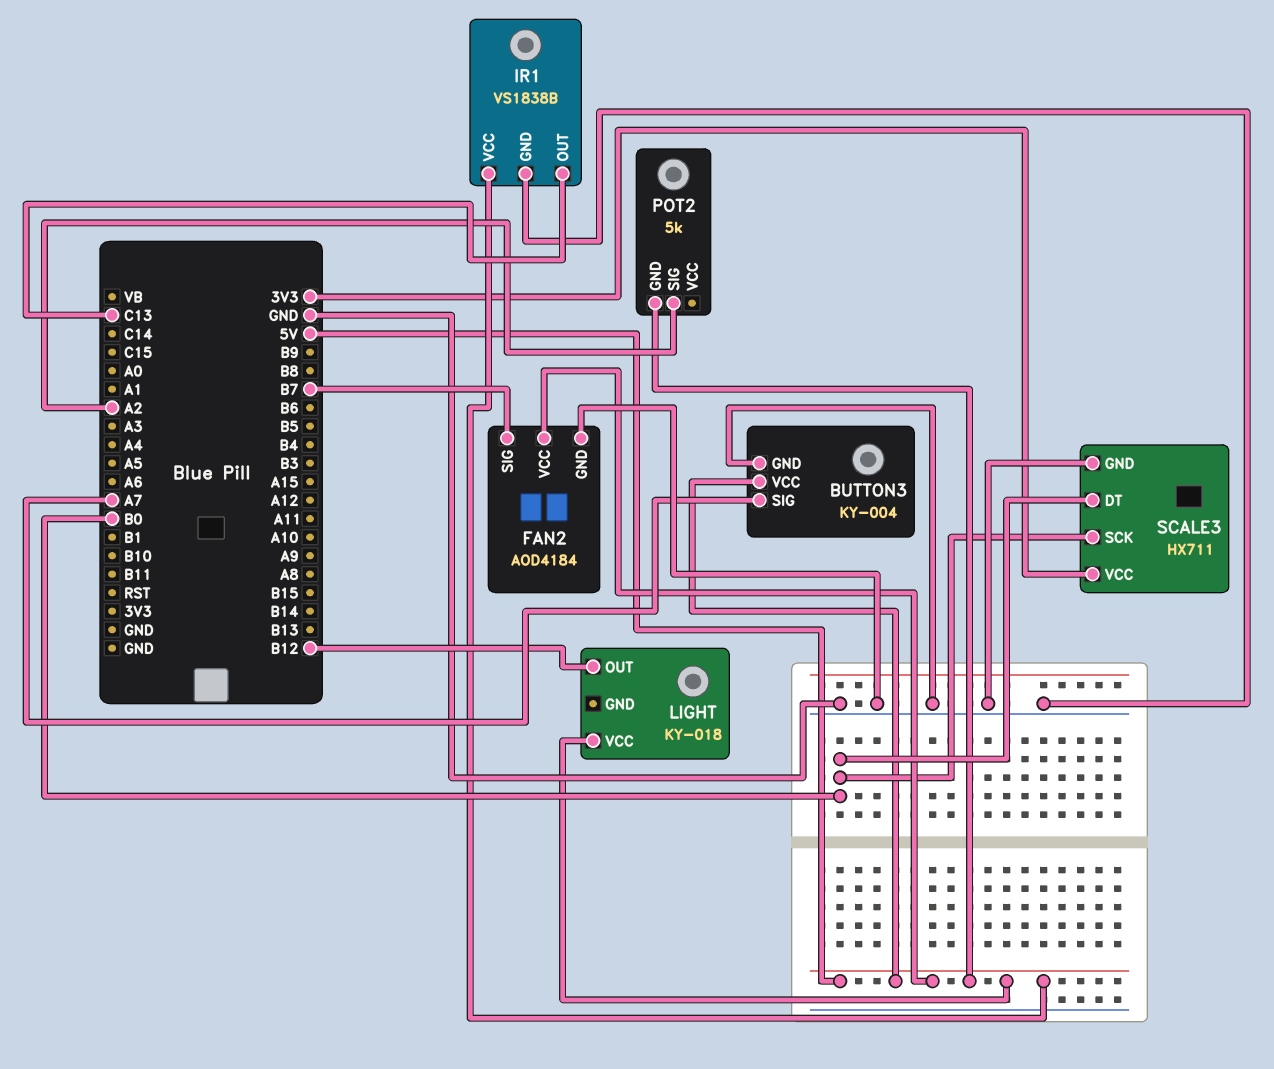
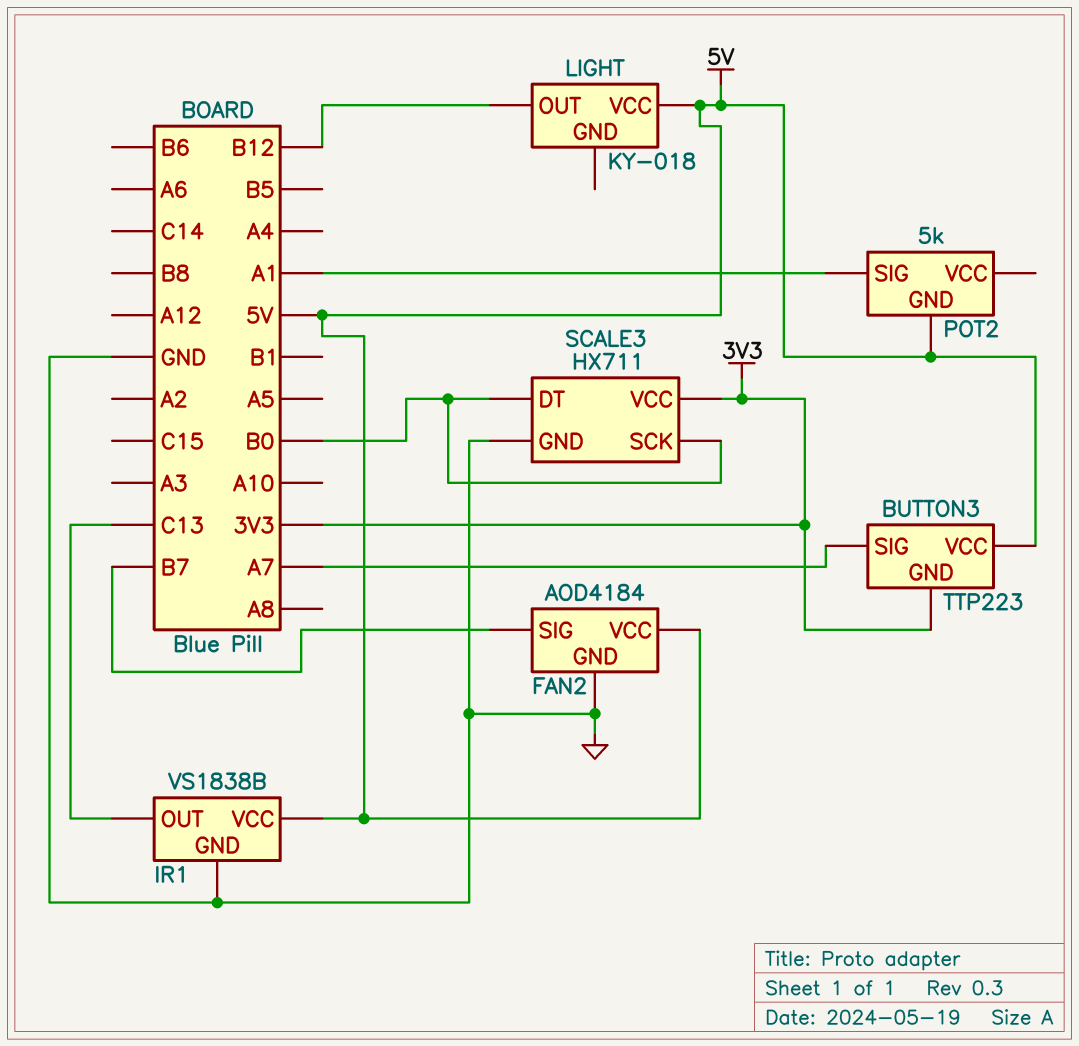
BUTTON3: KY-004 -> TTP223
BUTTON3 pin GND: GND -> 3V3
POT2 pin SIG: A2 -> A1

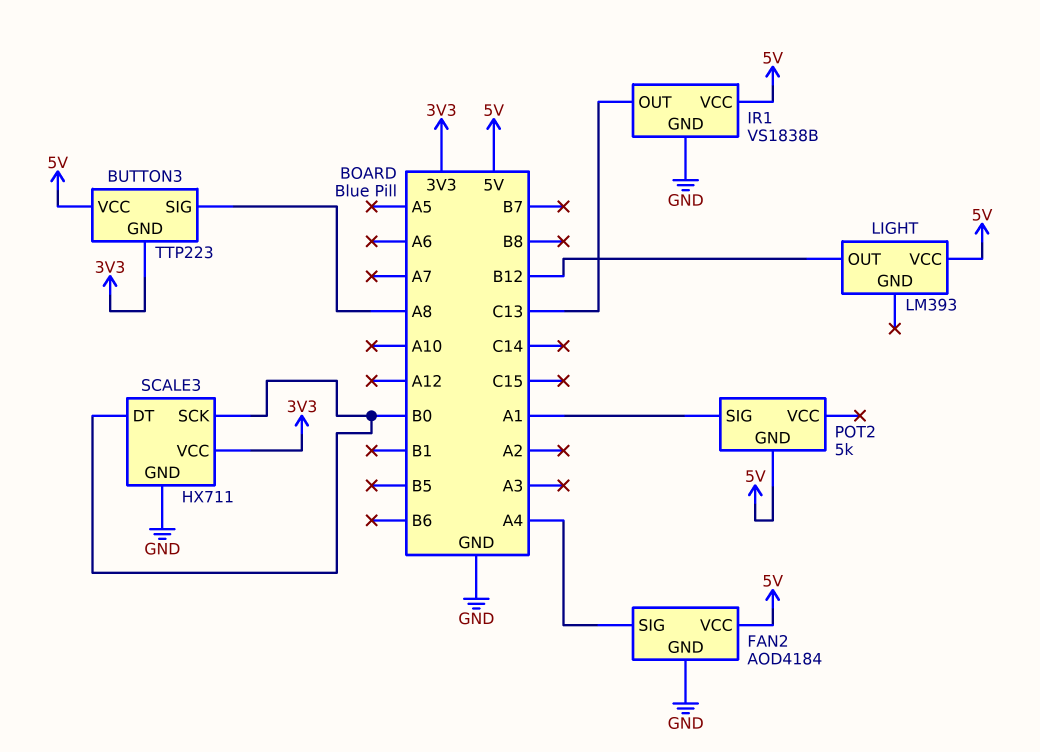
BUTTON3 pin SIG: A7 -> A8
FAN2 pin SIG: B7 -> A4
LIGHT: KY-018 -> LM393

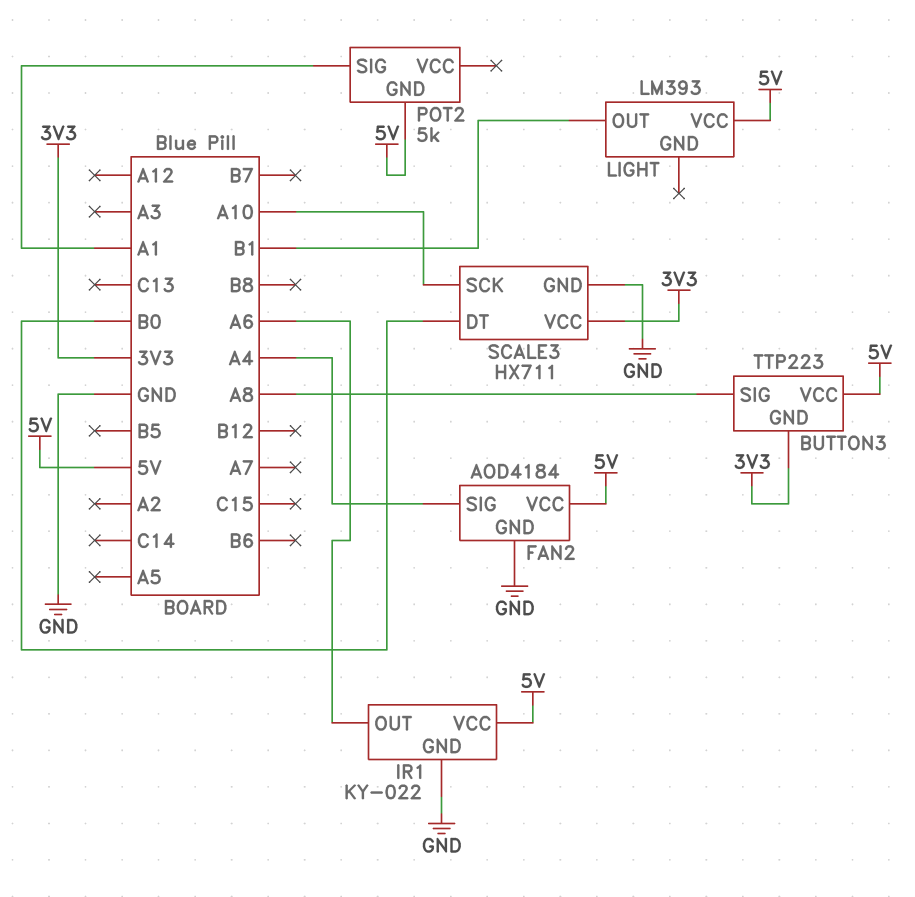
IR1: VS1838B -> KY-022
IR1 pin OUT: C13 -> A6
LIGHT pin OUT: B12 -> B1
SCALE3 pin SCK: B0 -> A10

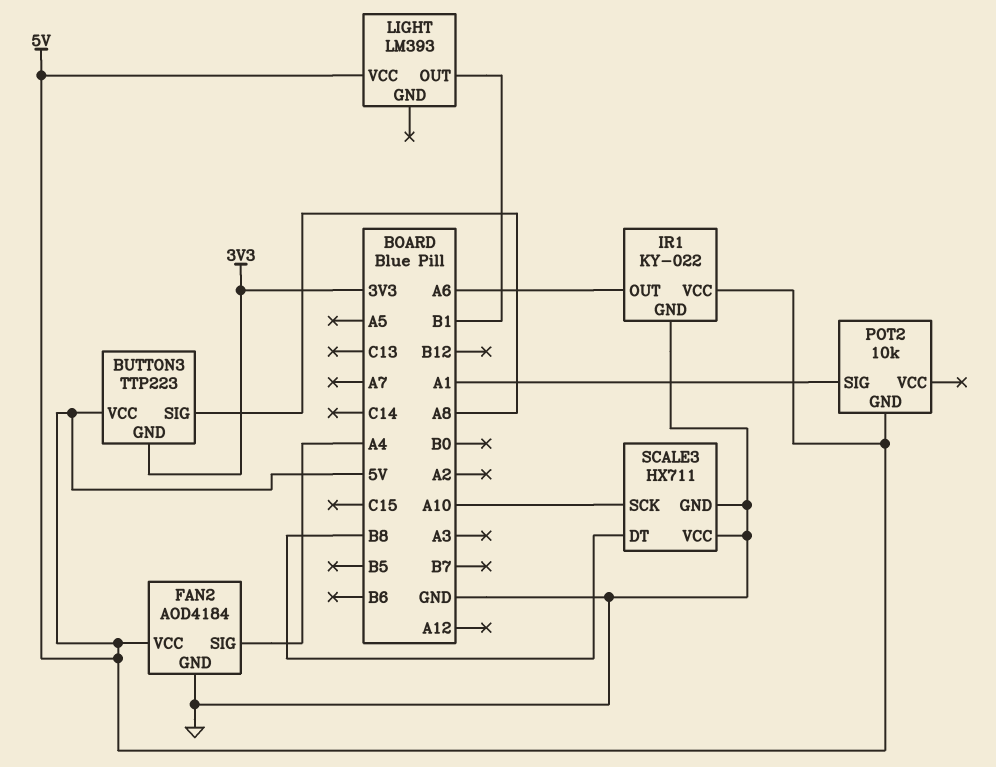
POT2: 5k -> 10k
SCALE3 pin DT: B0 -> B8
SCALE3 pin VCC: 3V3 -> GND

